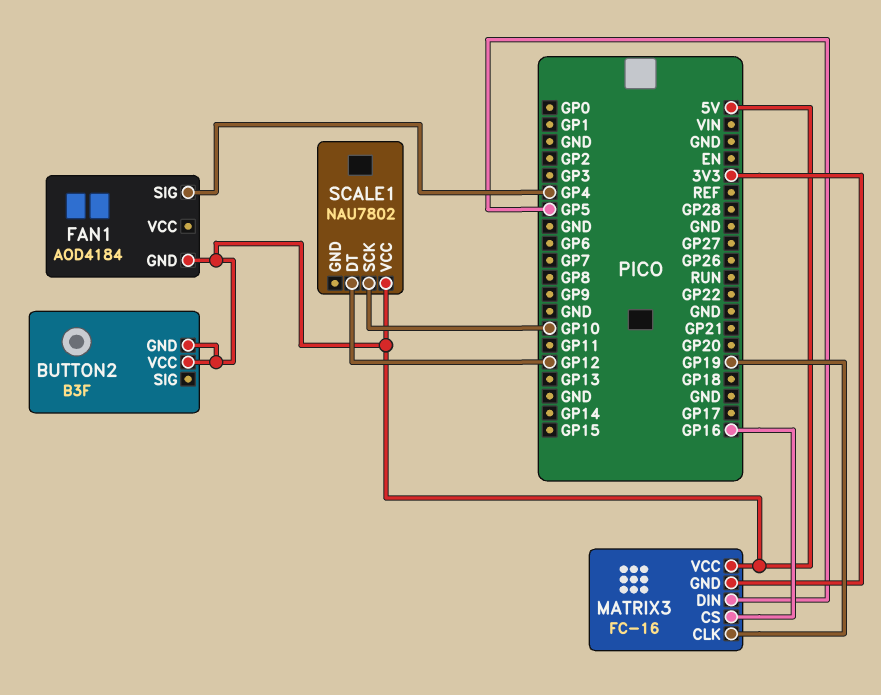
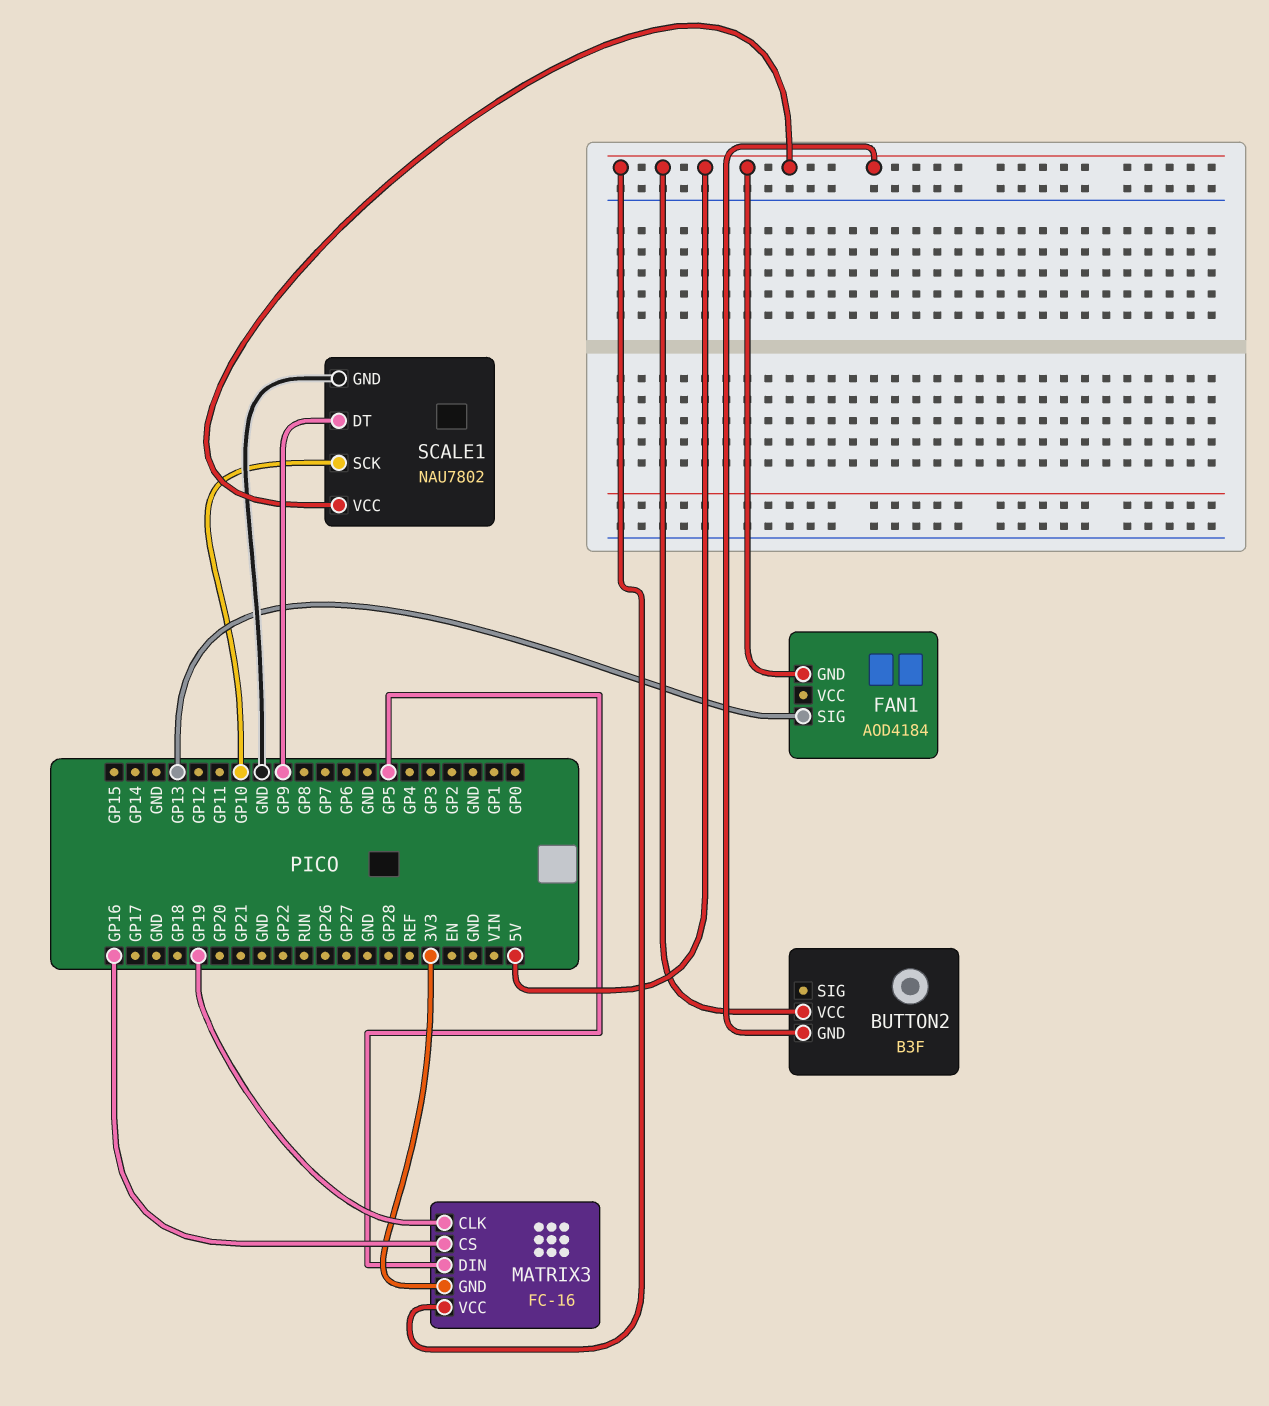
FAN1 pin SIG: GP4 -> GP13
SCALE1 pin DT: GP12 -> GP9
SCALE1 pin GND: none -> GND

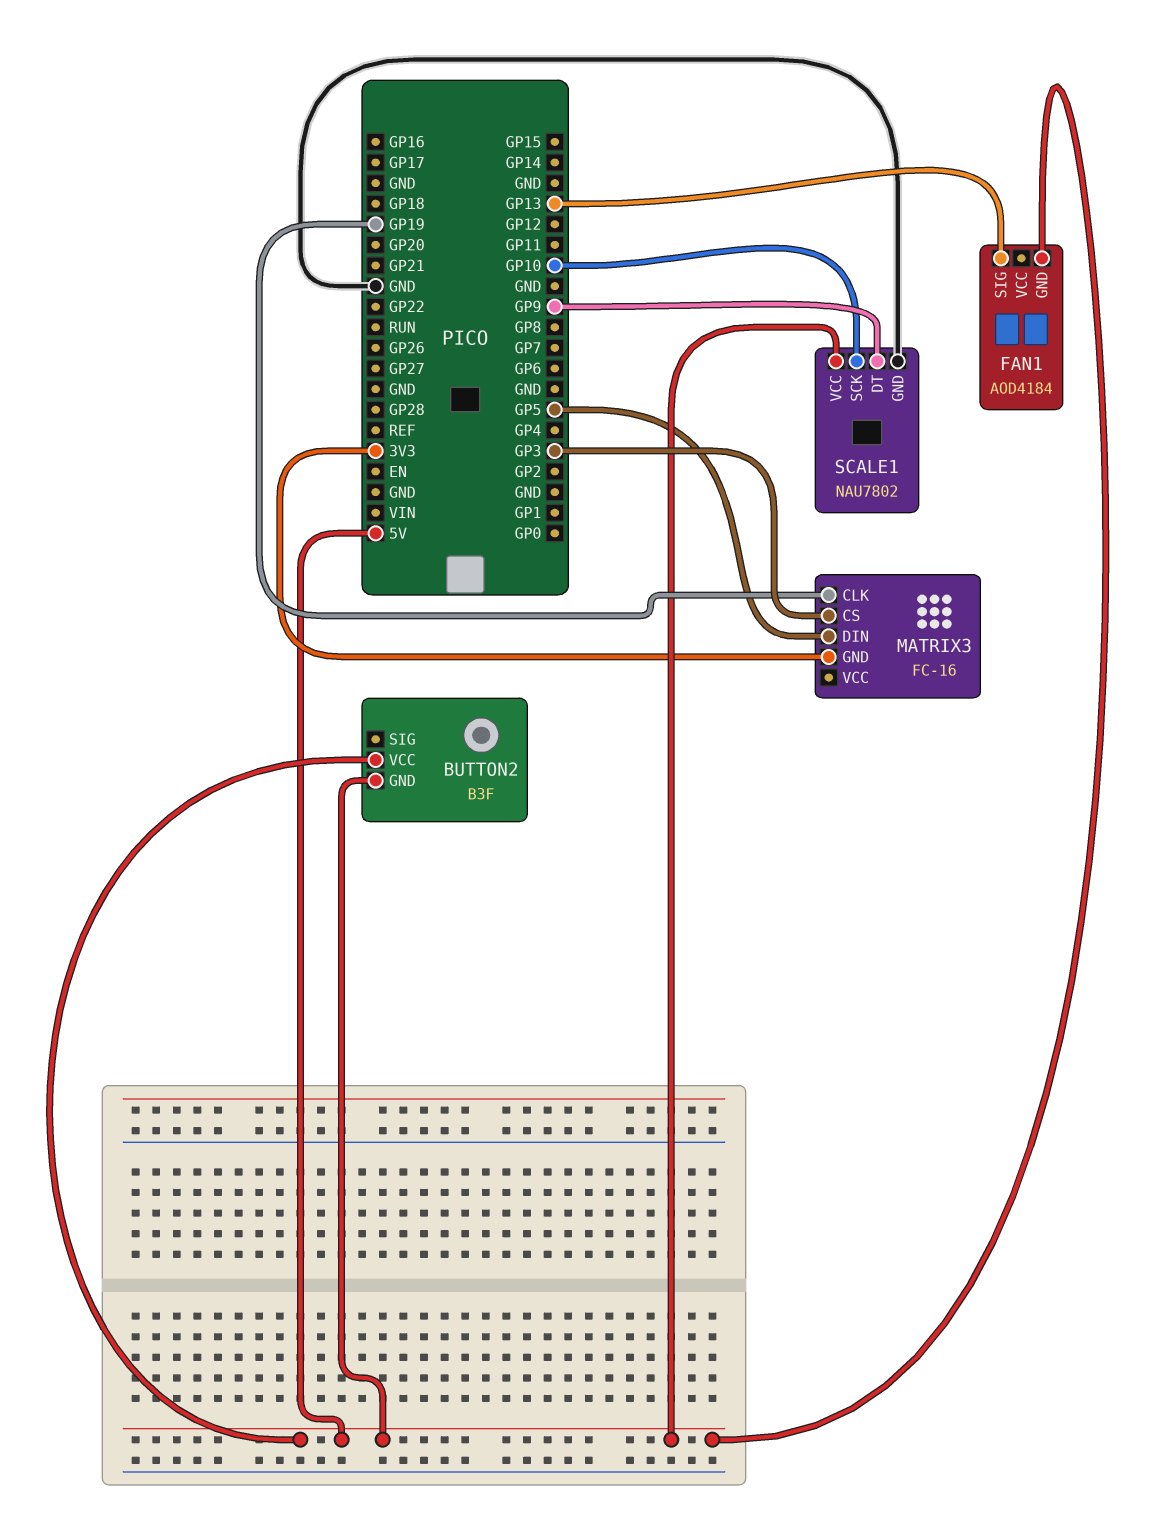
MATRIX3 pin CS: GP16 -> GP3
MATRIX3 pin VCC: 5V -> none

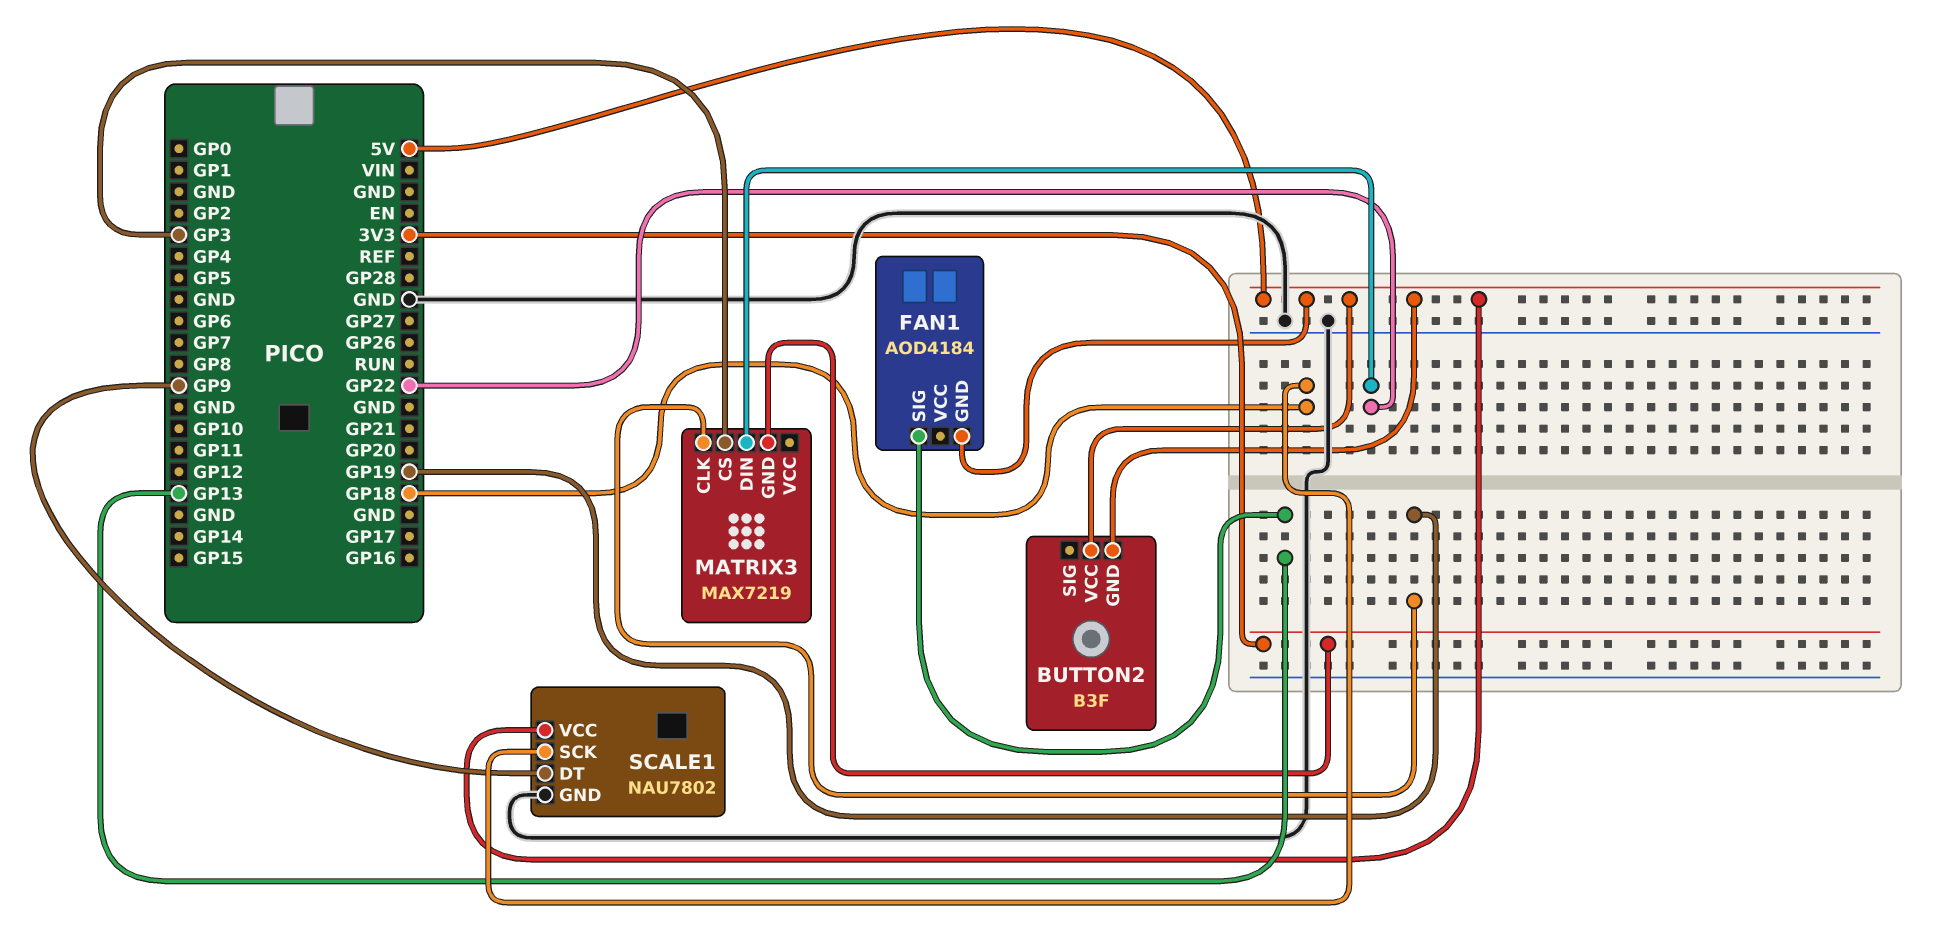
MATRIX3: FC-16 -> MAX7219
MATRIX3 pin DIN: GP5 -> GP22
SCALE1 pin SCK: GP10 -> GP18

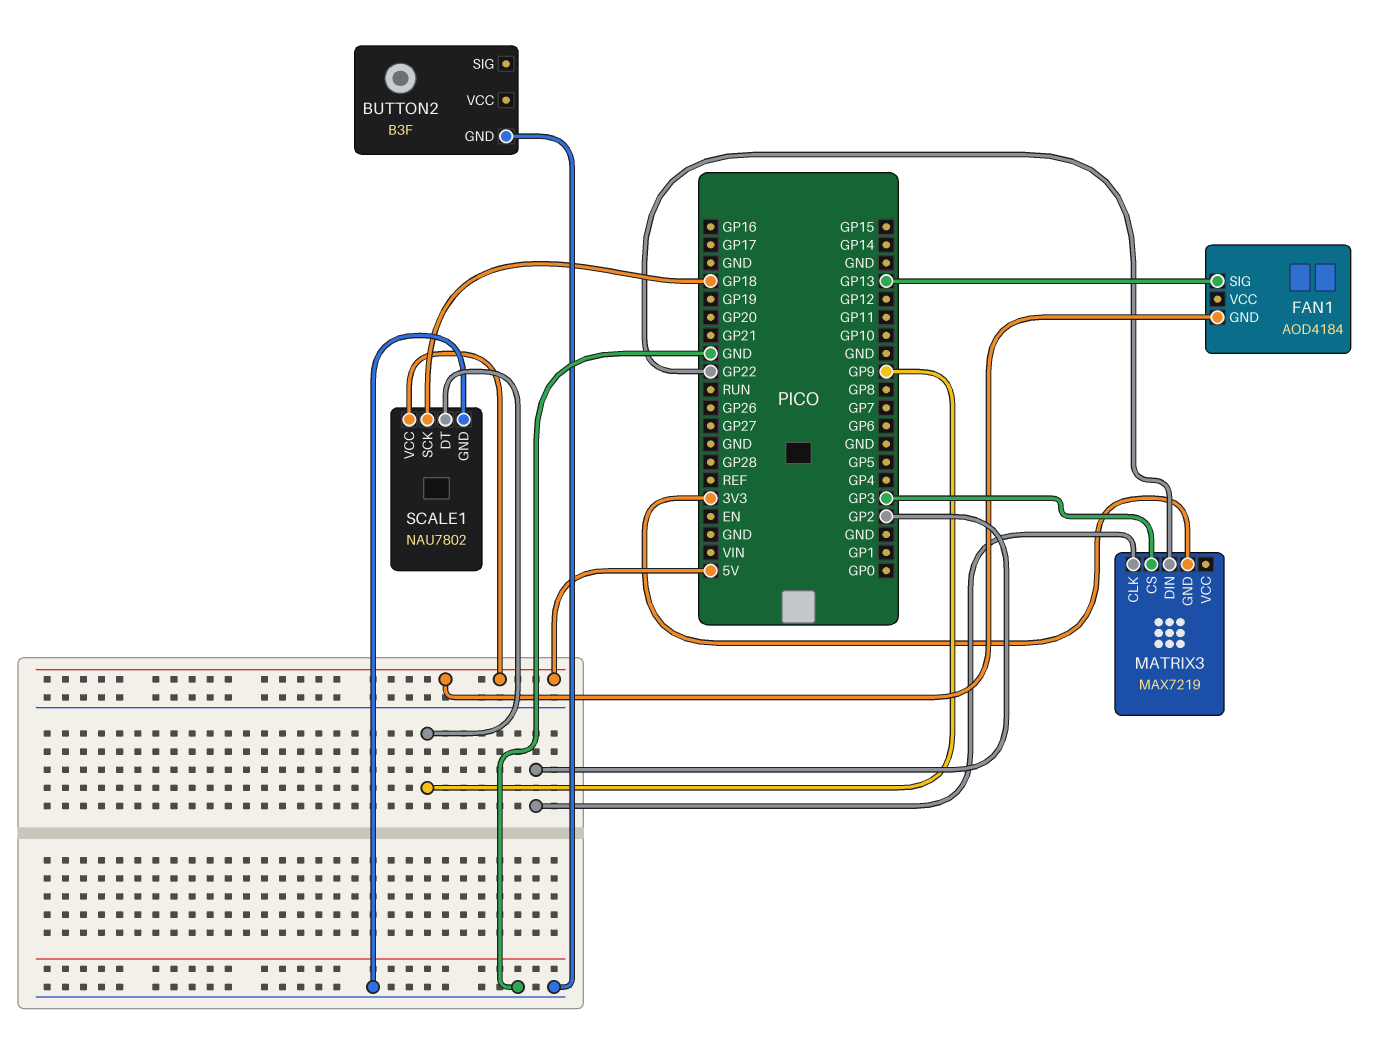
BUTTON2 pin GND: 5V -> GND
BUTTON2 pin VCC: 5V -> none
MATRIX3 pin CLK: GP19 -> GP2

